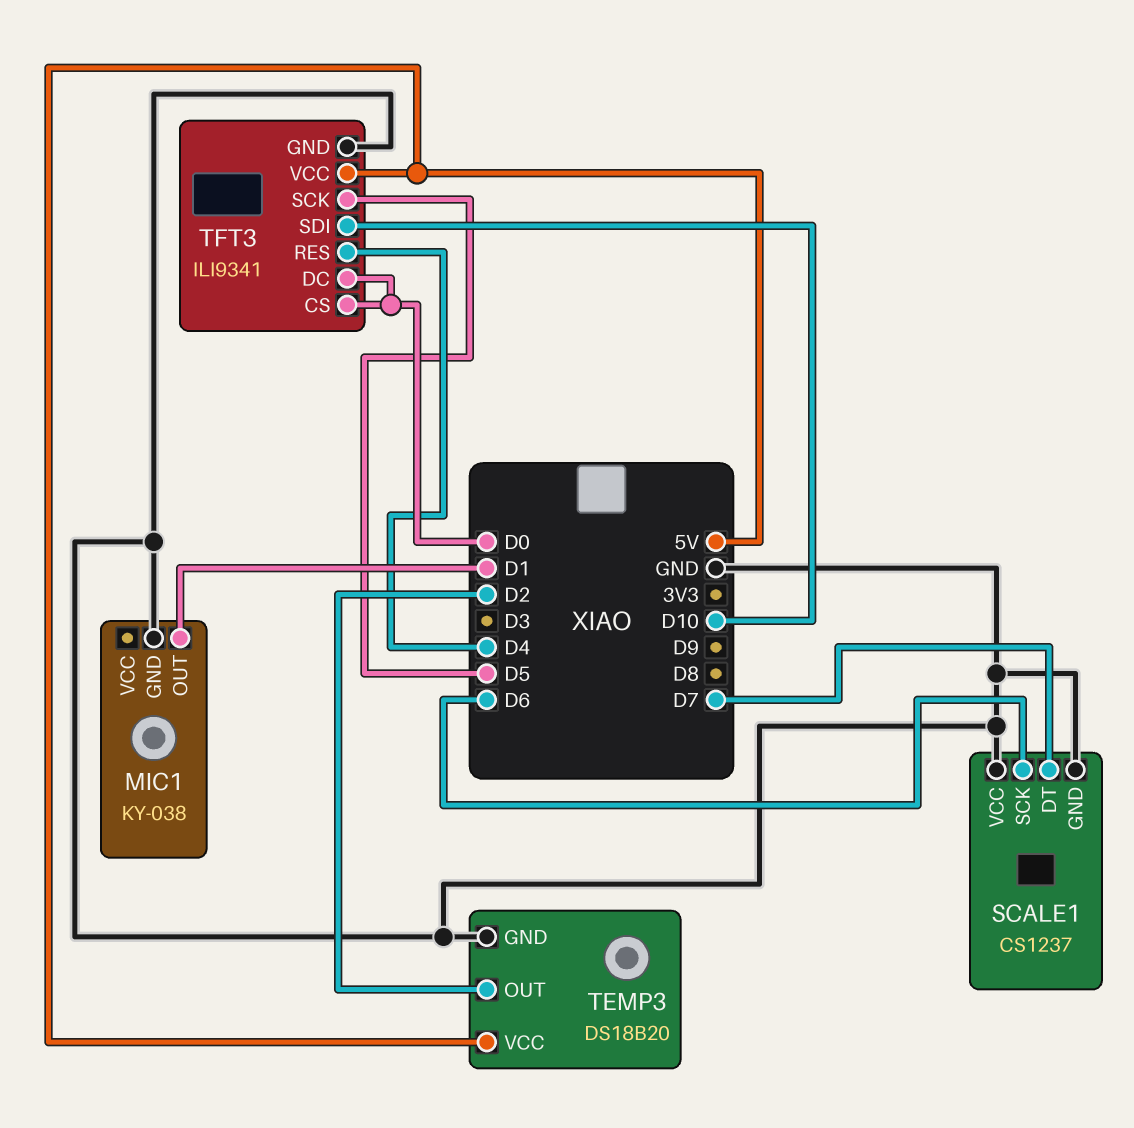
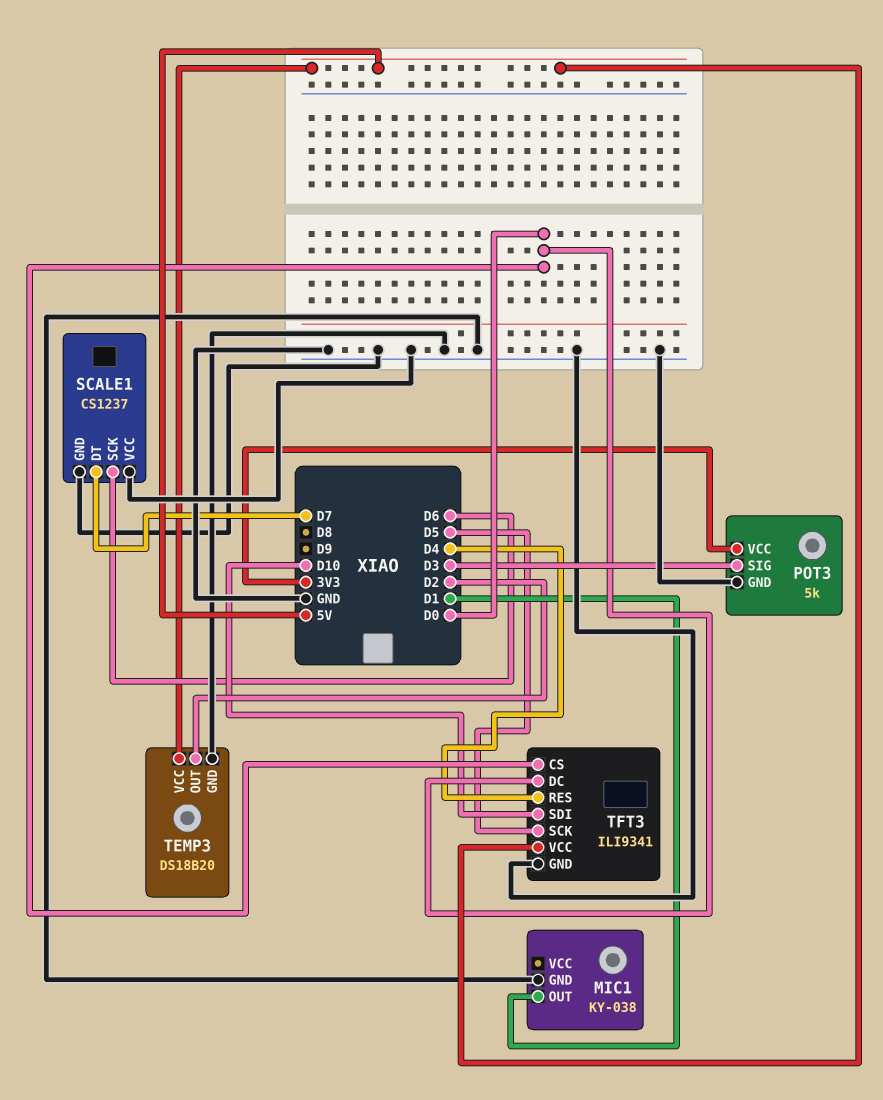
POT3: none -> 5k
POT3 pin GND: none -> GND
POT3 pin SIG: none -> D3
POT3 pin VCC: none -> 3V3

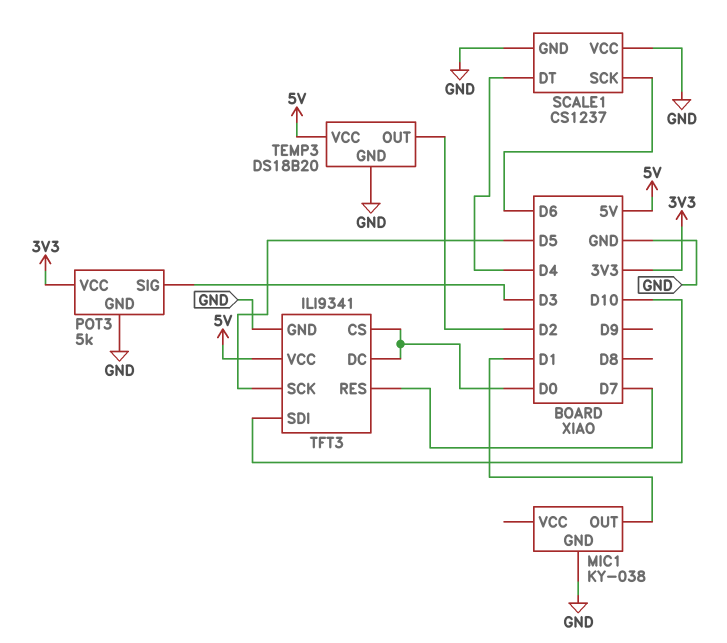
SCALE1 pin DT: D7 -> D4
TFT3 pin RES: D4 -> D7

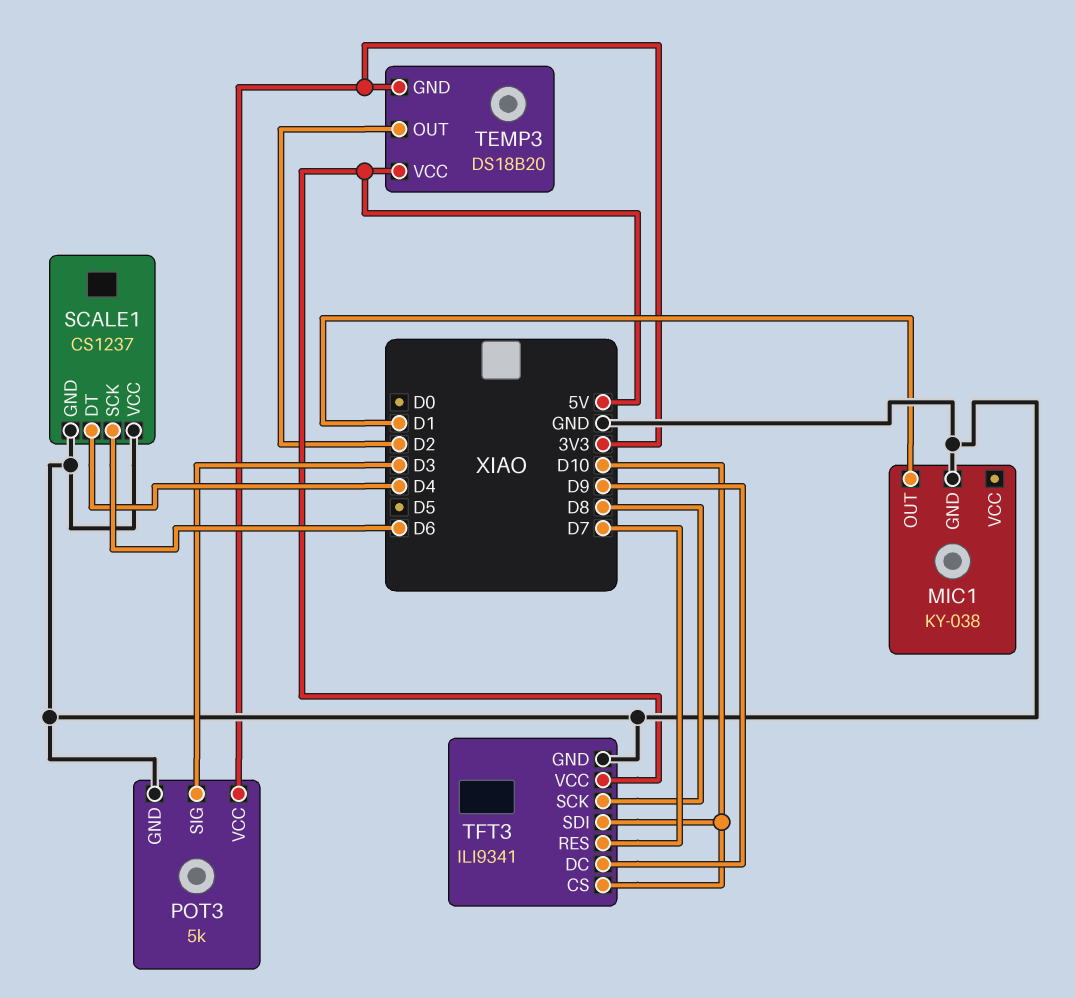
TEMP3 pin GND: GND -> 3V3
TFT3 pin CS: D0 -> D10
TFT3 pin DC: D0 -> D9
TFT3 pin SCK: D5 -> D8

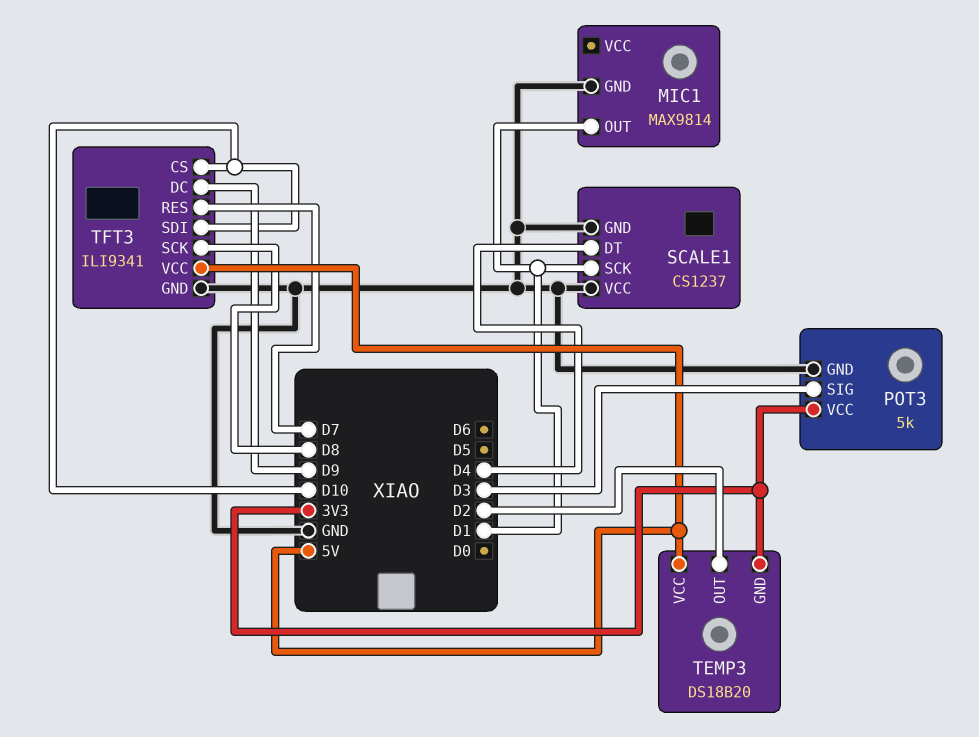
MIC1: KY-038 -> MAX9814
SCALE1 pin SCK: D6 -> D1

